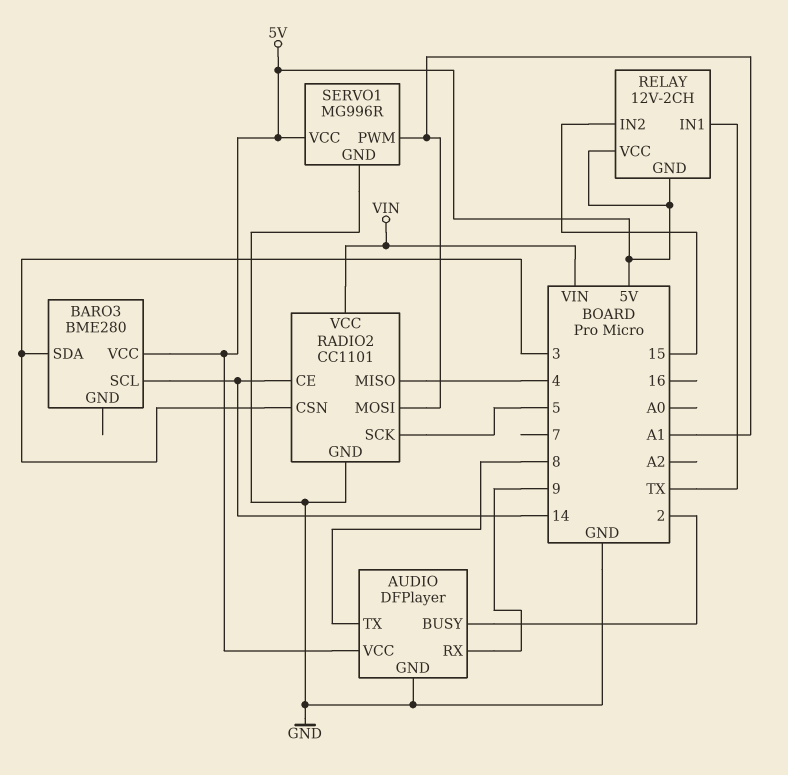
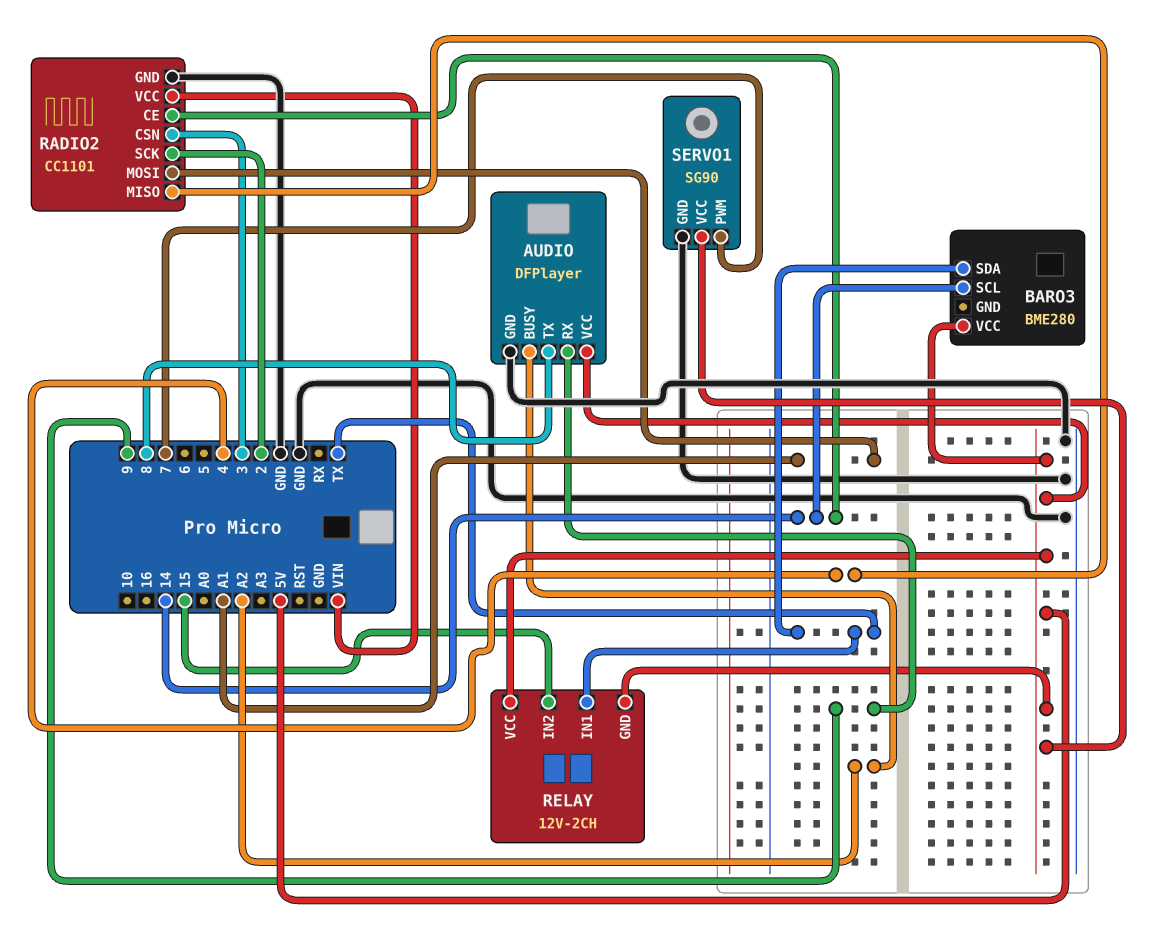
AUDIO pin BUSY: 2 -> A2
BARO3 pin SDA: 3 -> TX
RADIO2 pin SCK: 5 -> 2
SERVO1: MG996R -> SG90
SERVO1 pin PWM: A1 -> 7

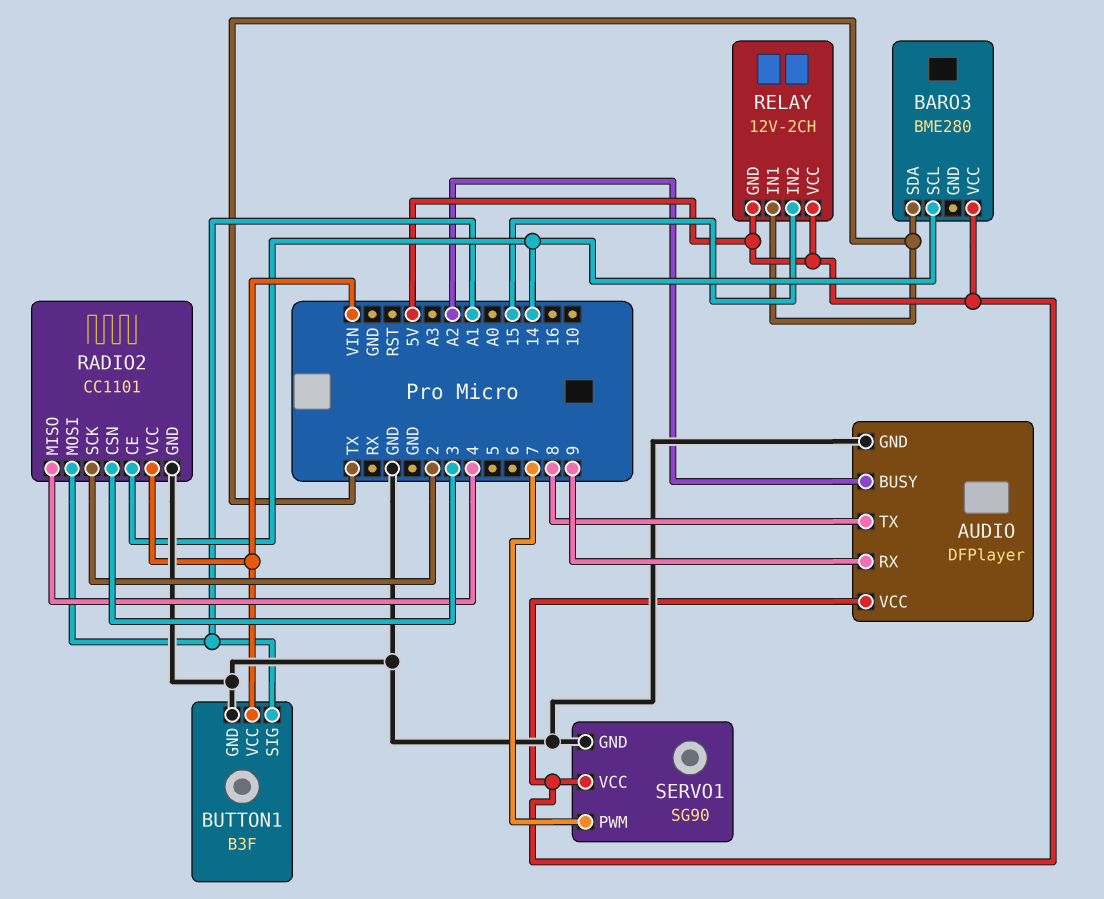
BUTTON1: none -> B3F
BUTTON1 pin GND: none -> GND
BUTTON1 pin SIG: none -> A1
BUTTON1 pin VCC: none -> VIN

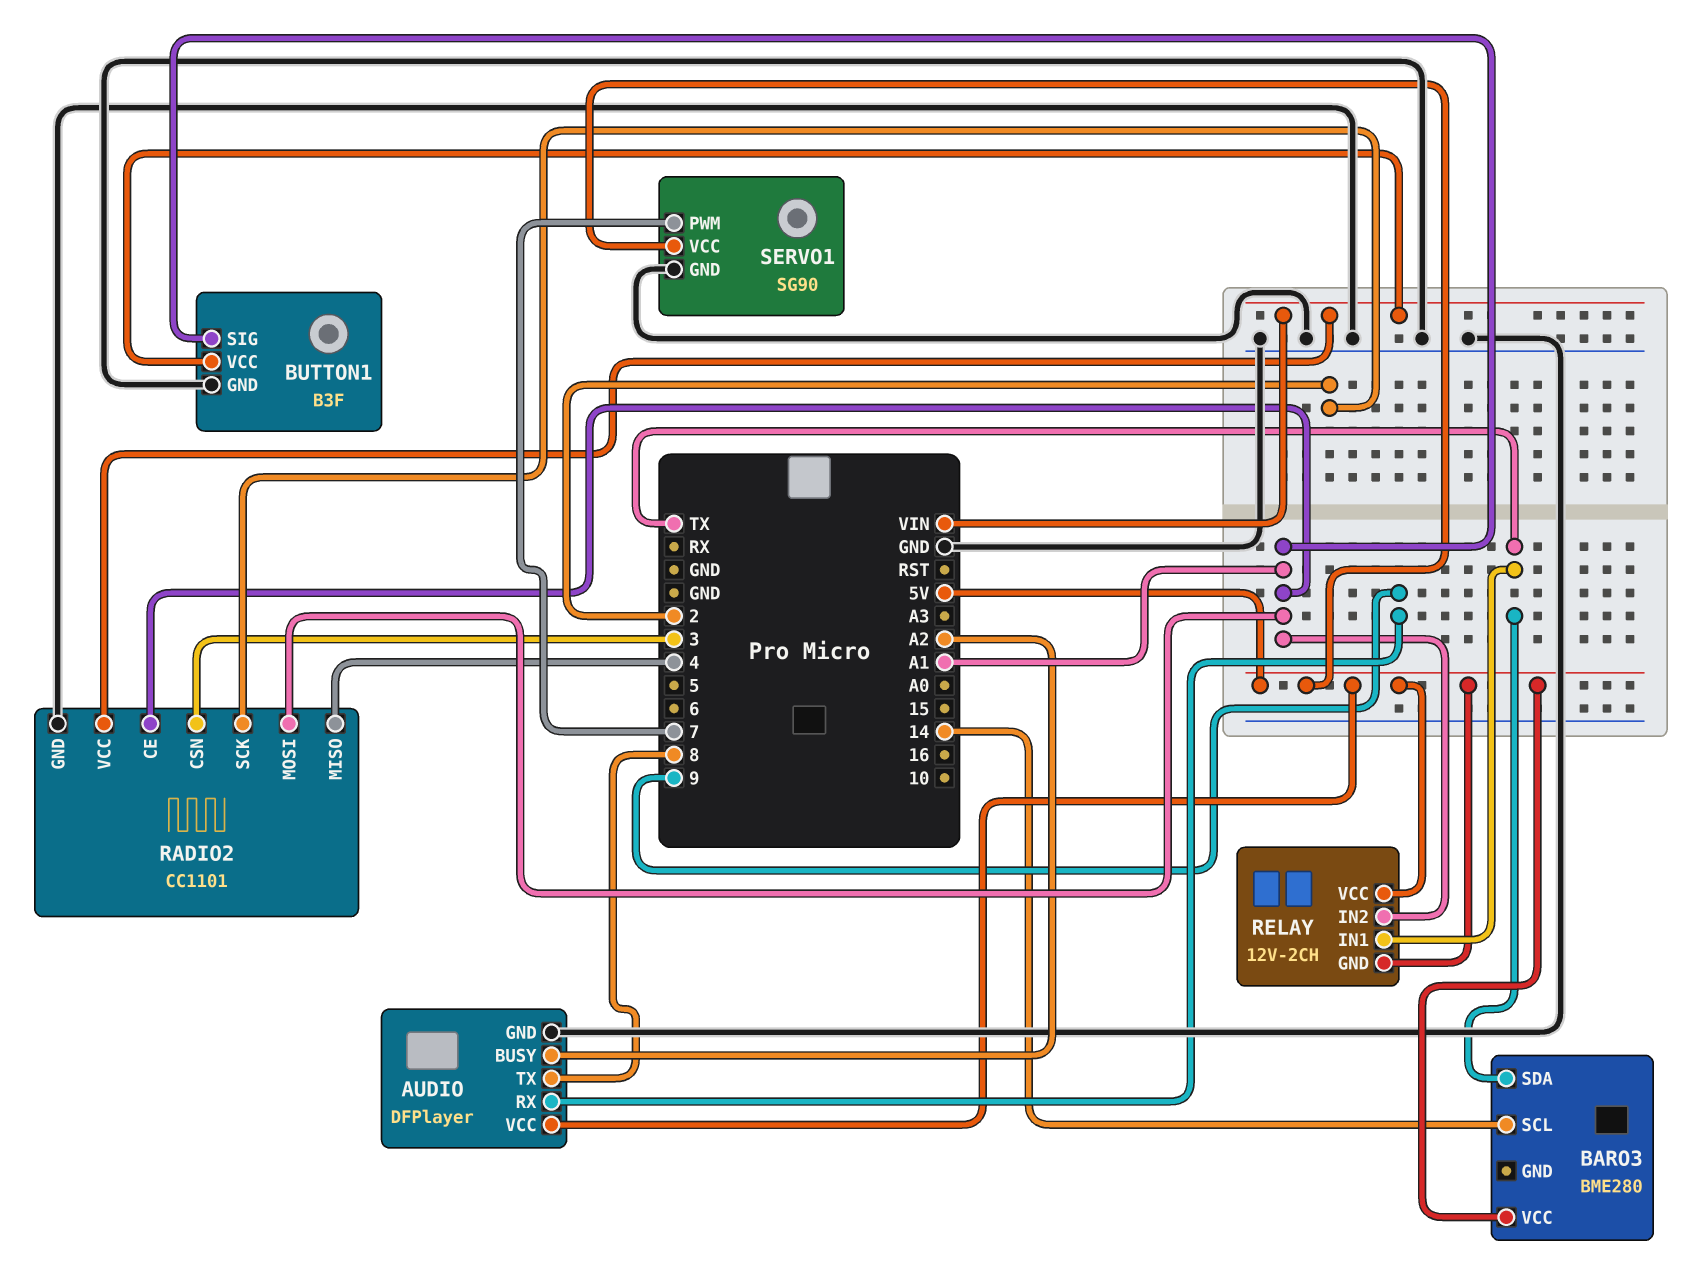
RADIO2 pin CE: 14 -> A1
RELAY pin IN2: 15 -> A1

